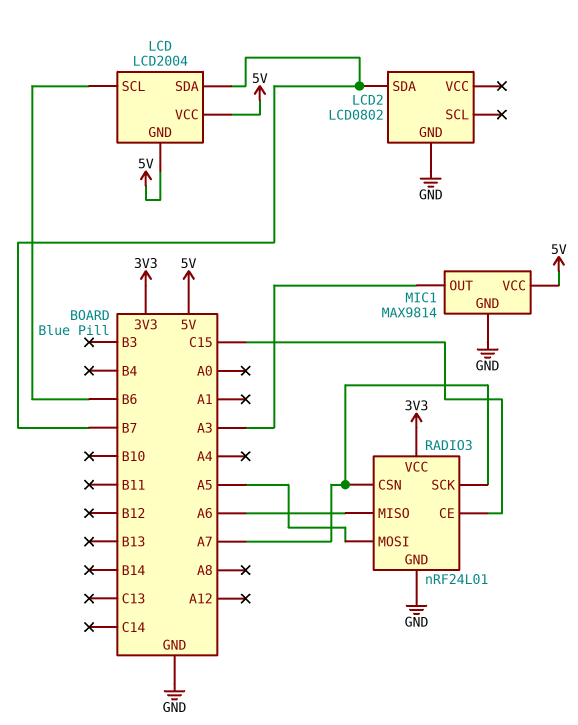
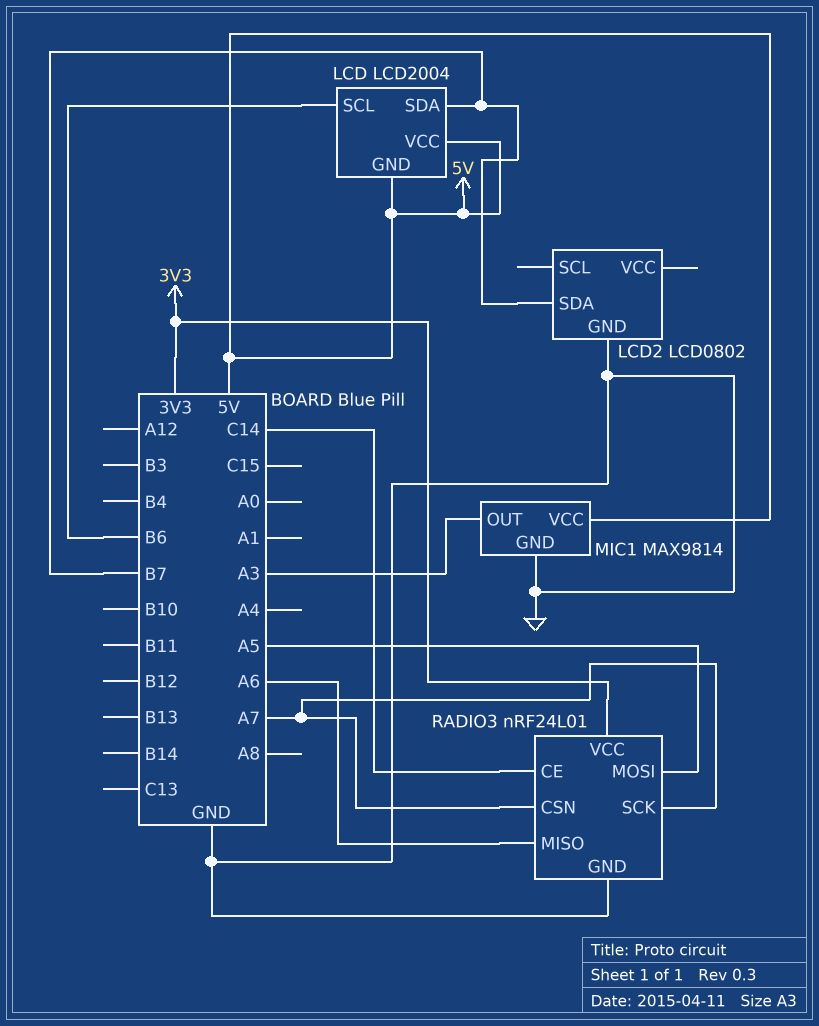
RADIO3 pin CE: C15 -> C14

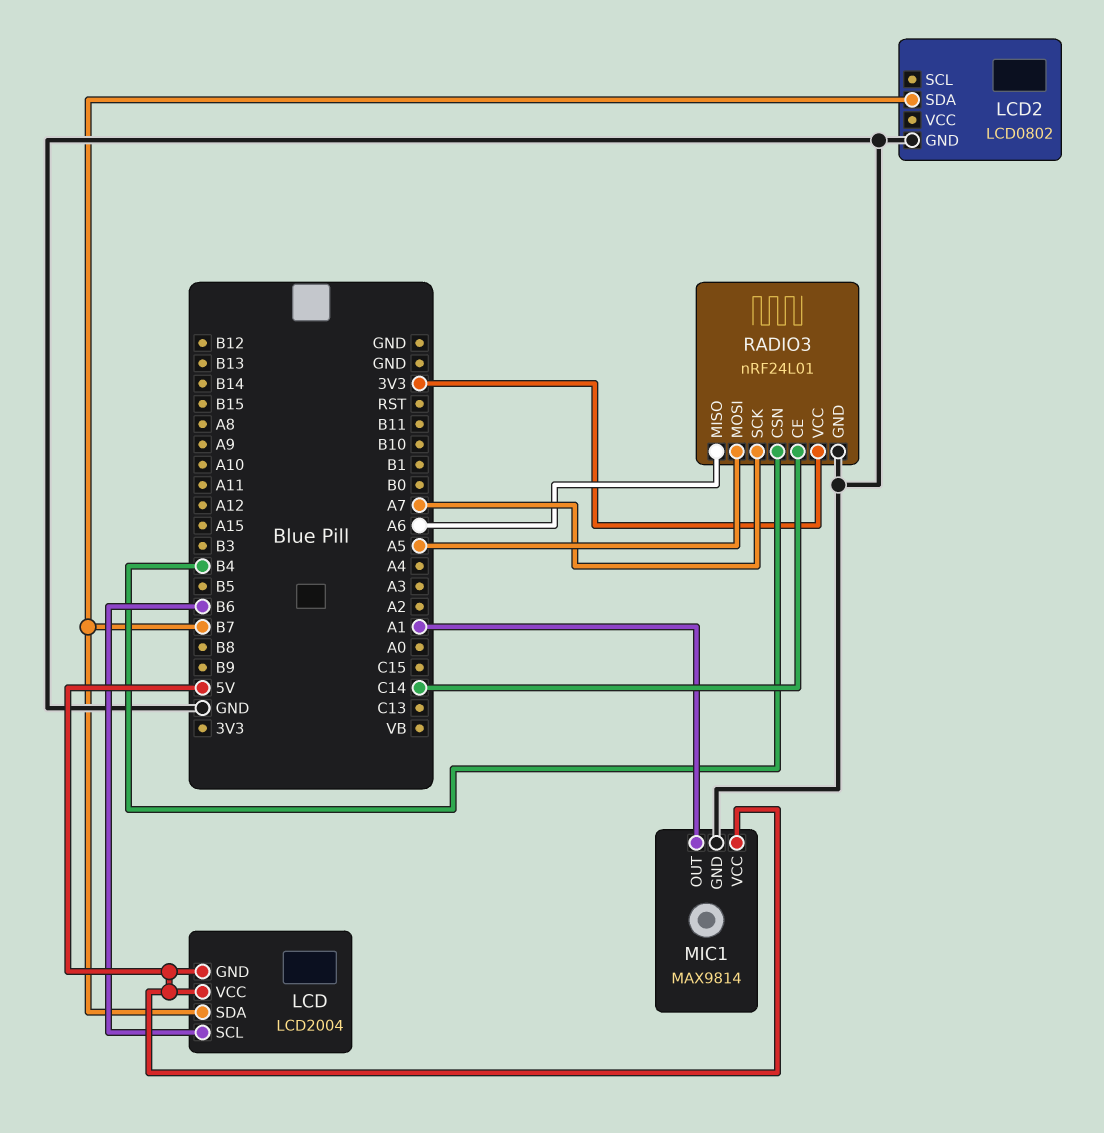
MIC1 pin OUT: A3 -> A1
RADIO3 pin CSN: A7 -> B4

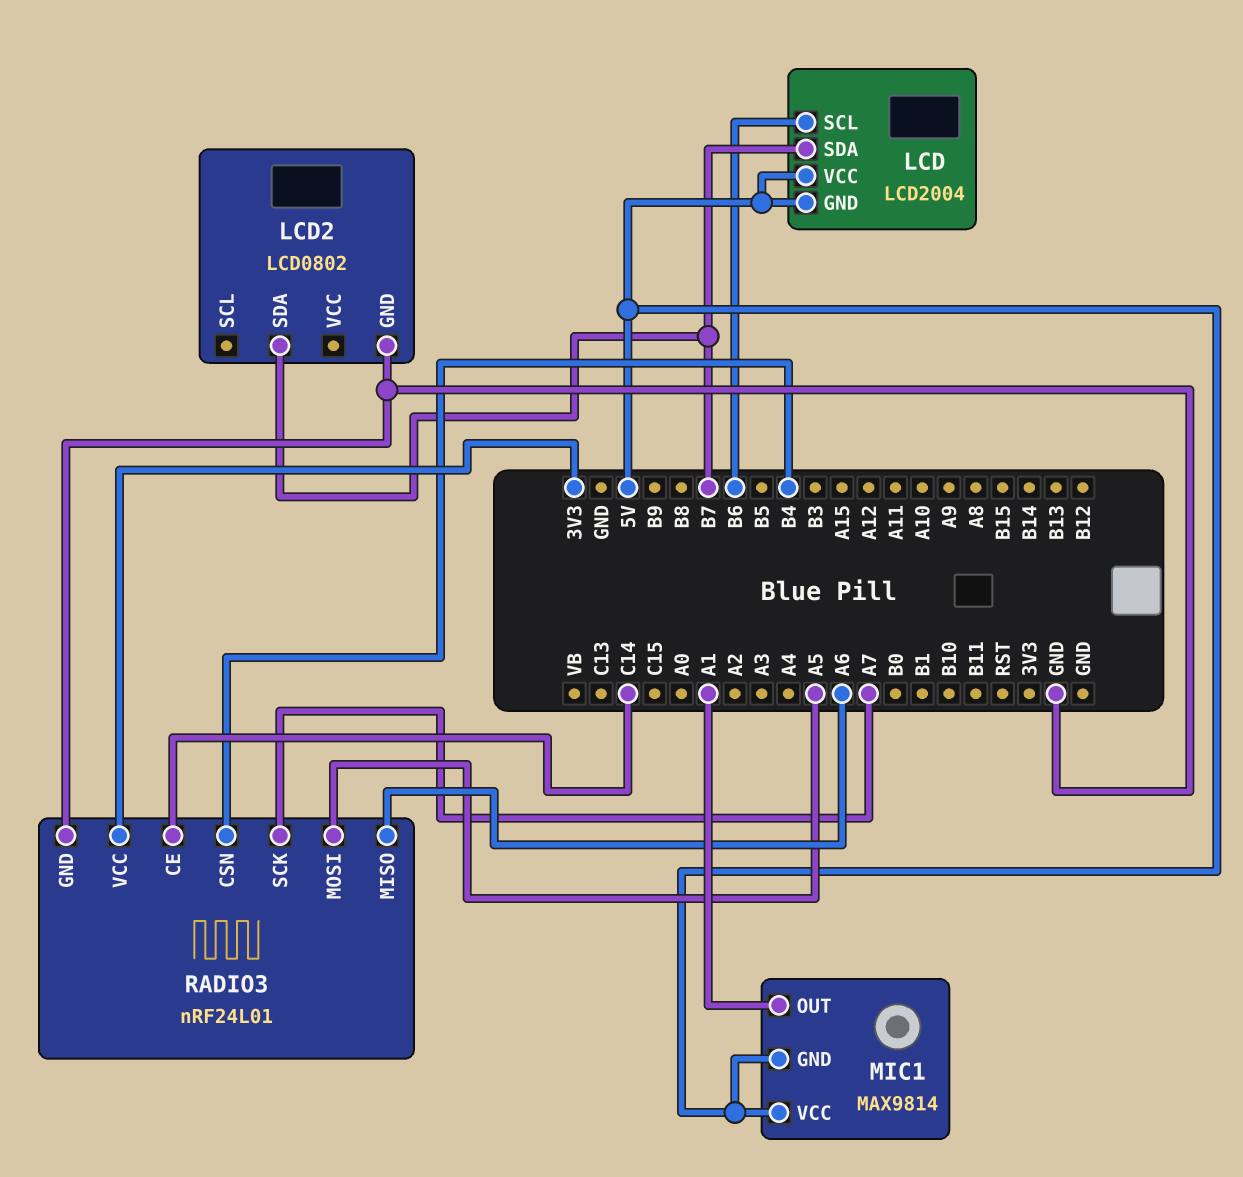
MIC1 pin GND: GND -> 5V

